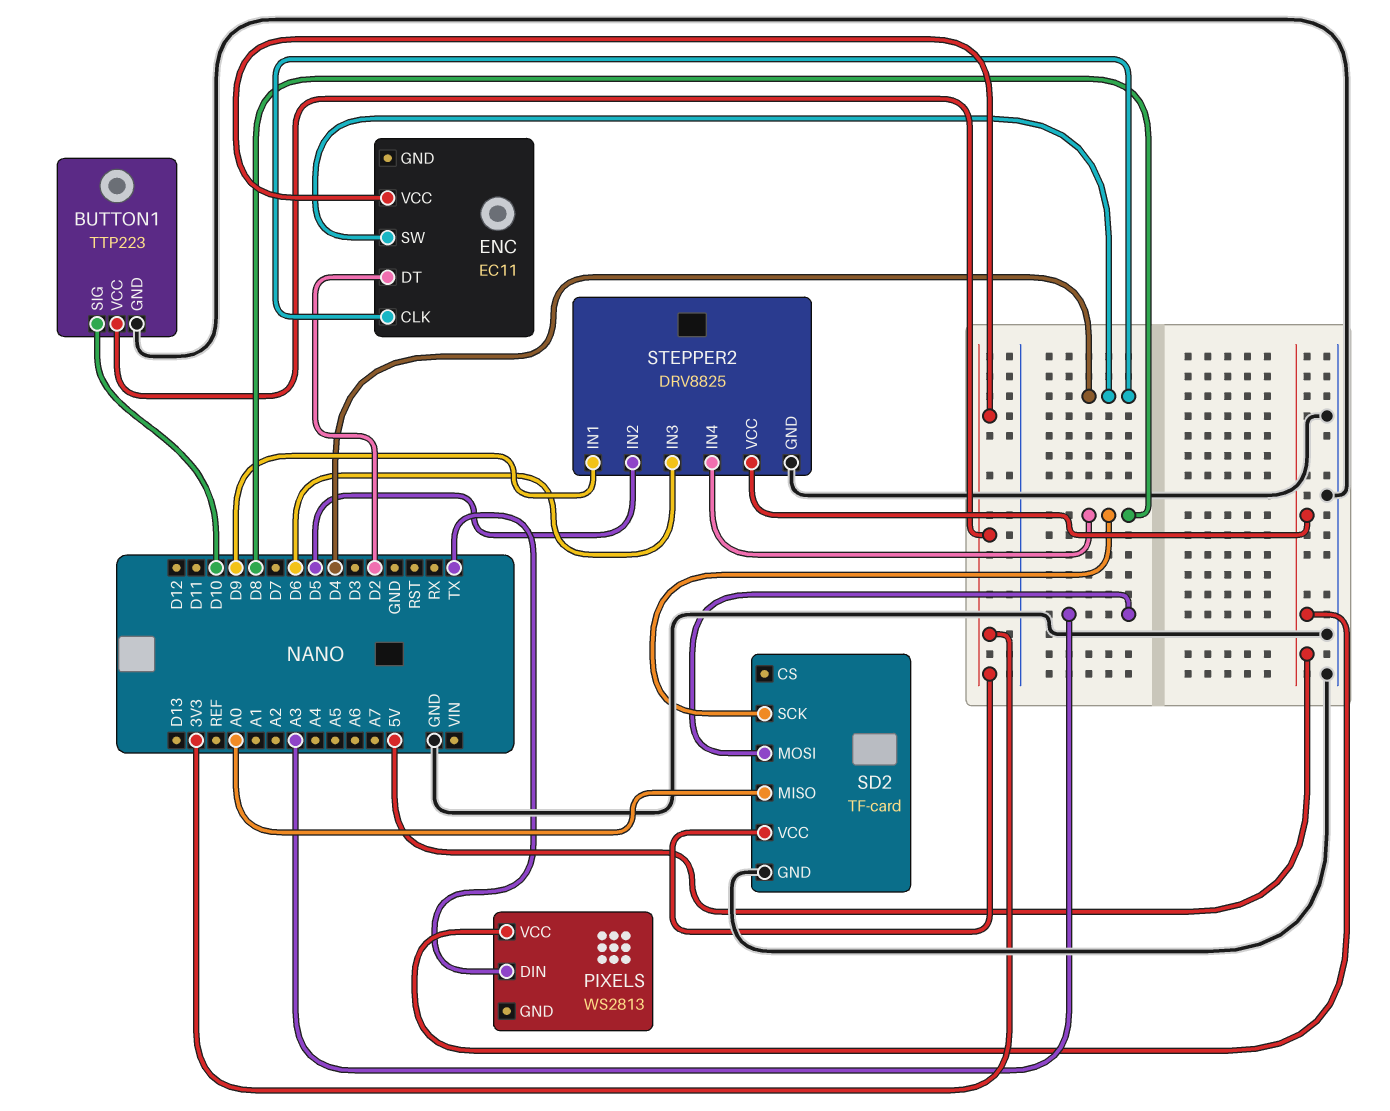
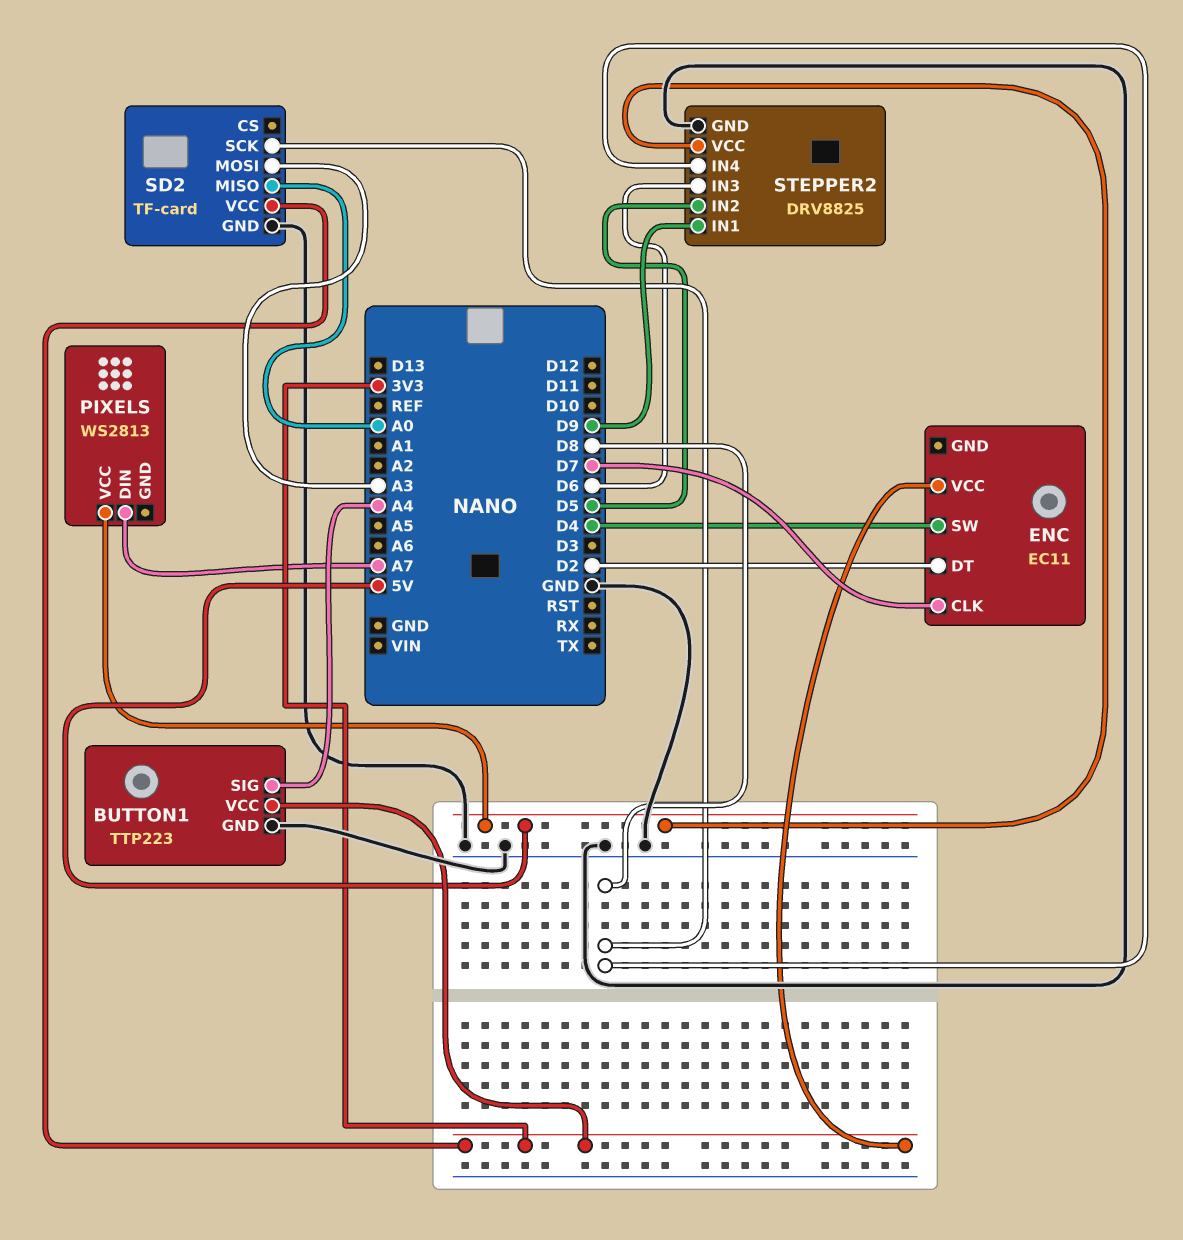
BUTTON1 pin SIG: D10 -> A4
ENC pin CLK: D4 -> D7
PIXELS pin DIN: TX -> A7

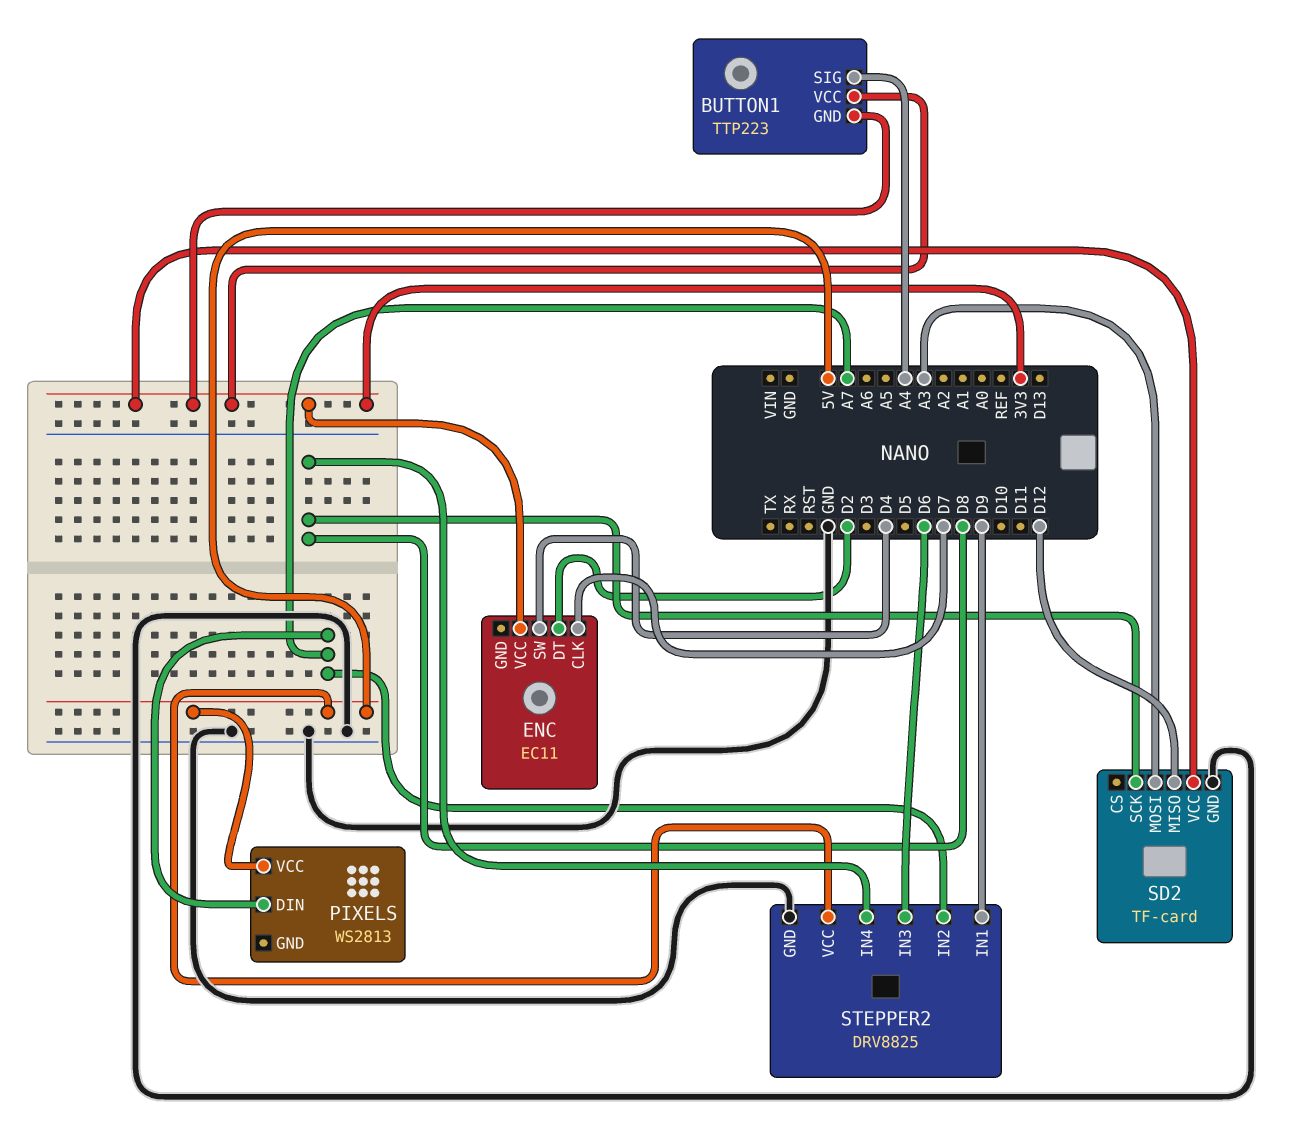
BUTTON1 pin GND: GND -> 3V3
SD2 pin MISO: A0 -> D12
STEPPER2 pin IN2: D5 -> A7

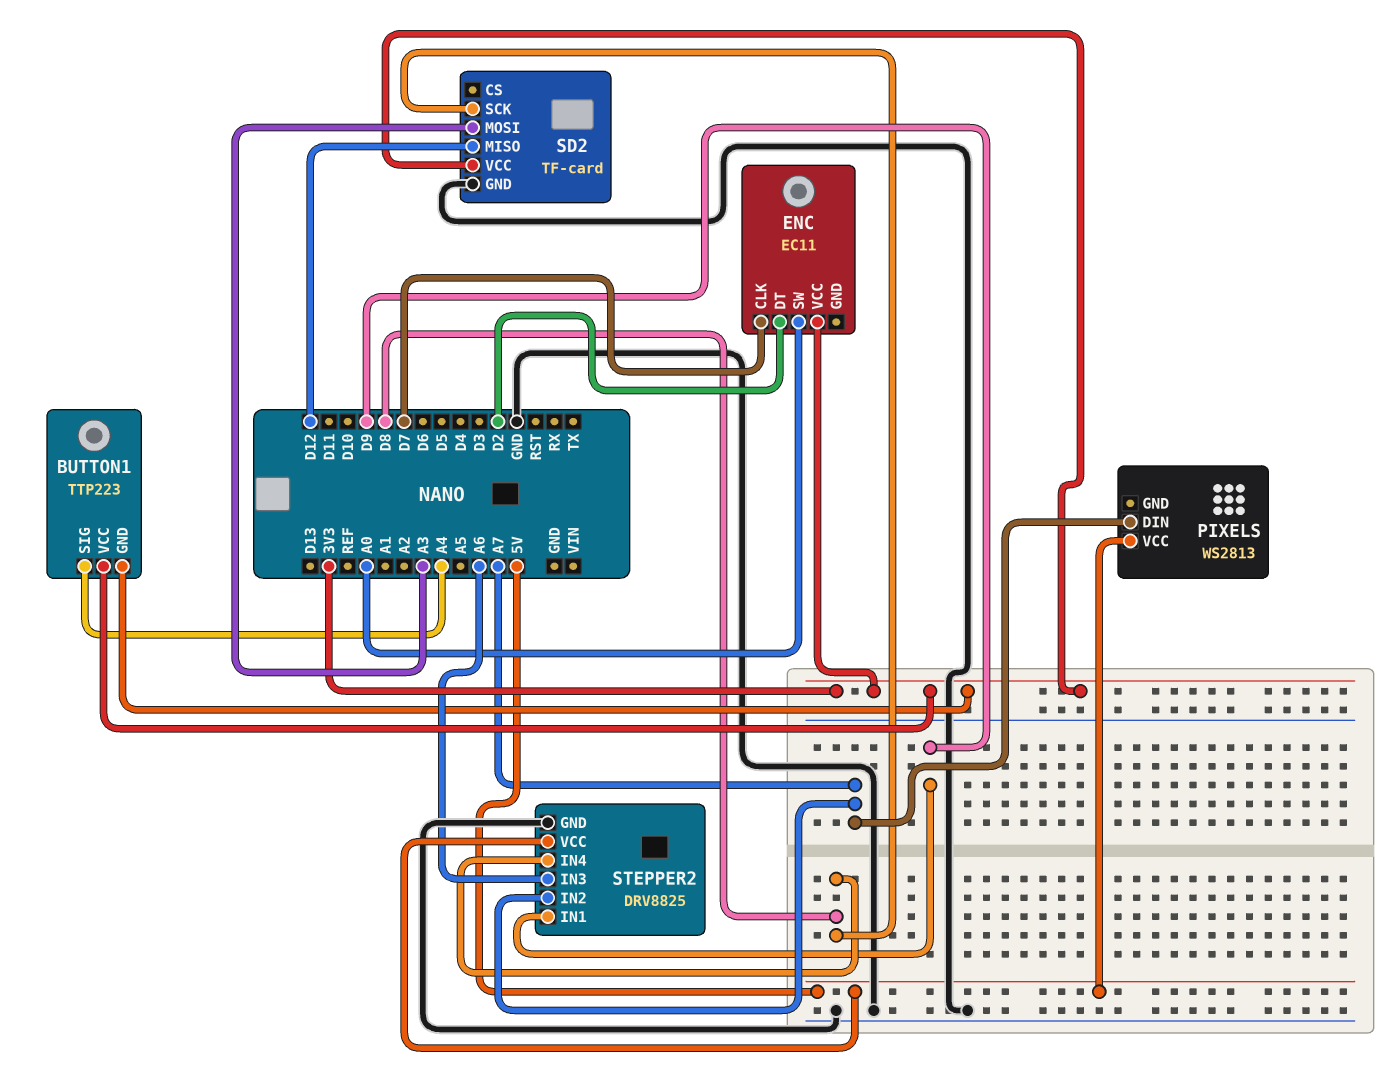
ENC pin SW: D4 -> A0
STEPPER2 pin IN3: D6 -> A6

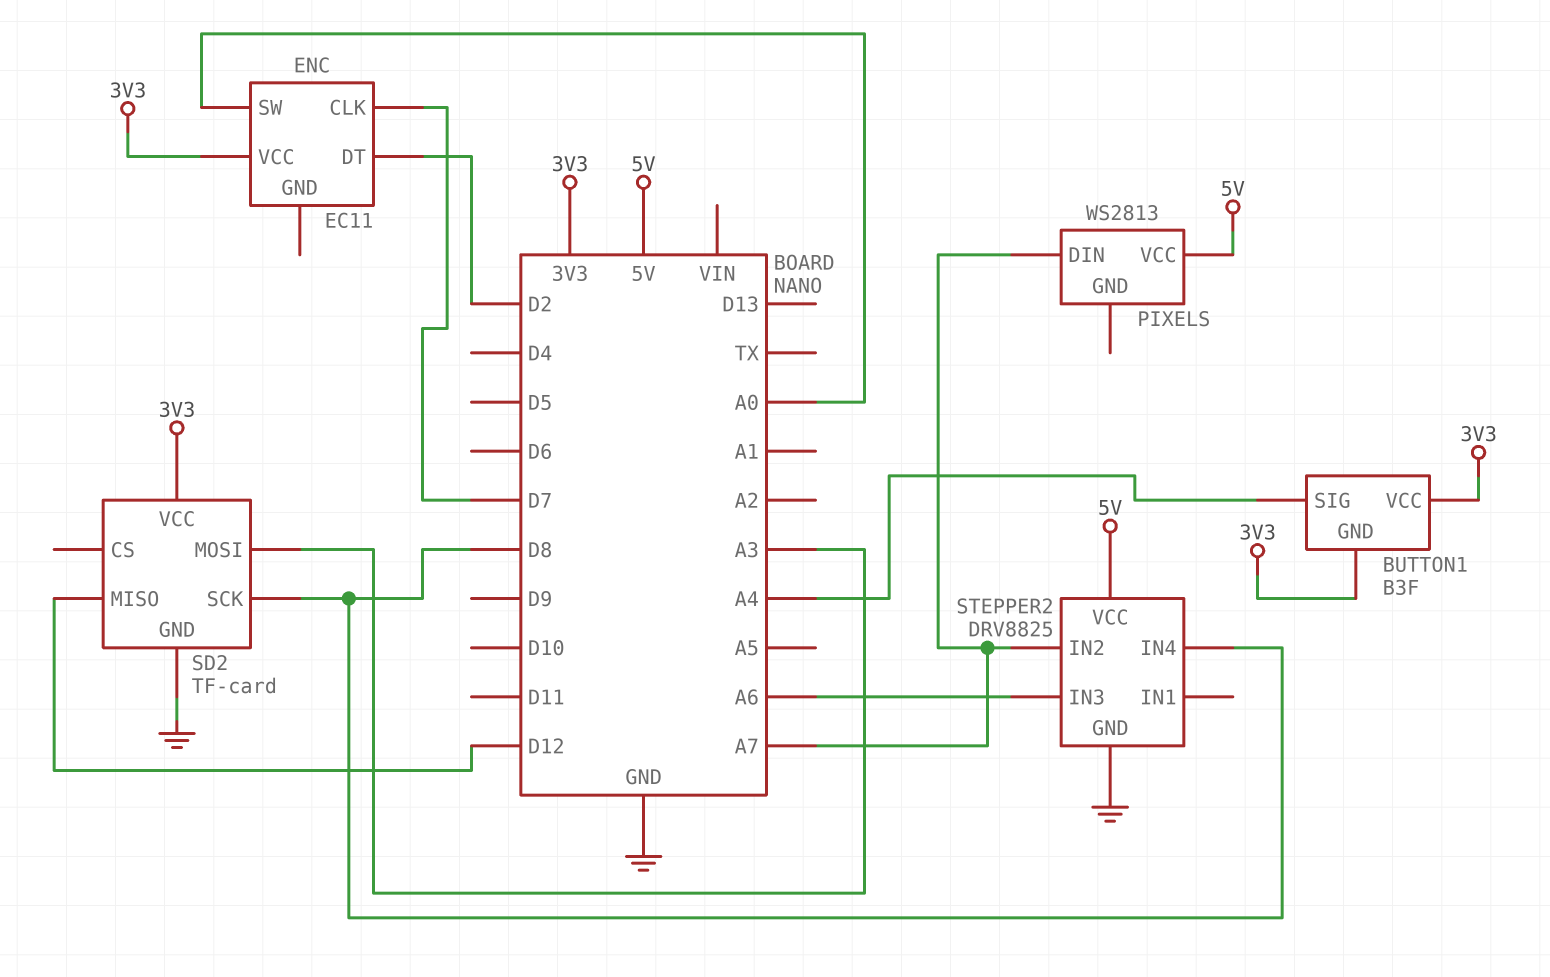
BUTTON1: TTP223 -> B3F
STEPPER2 pin IN1: D9 -> none

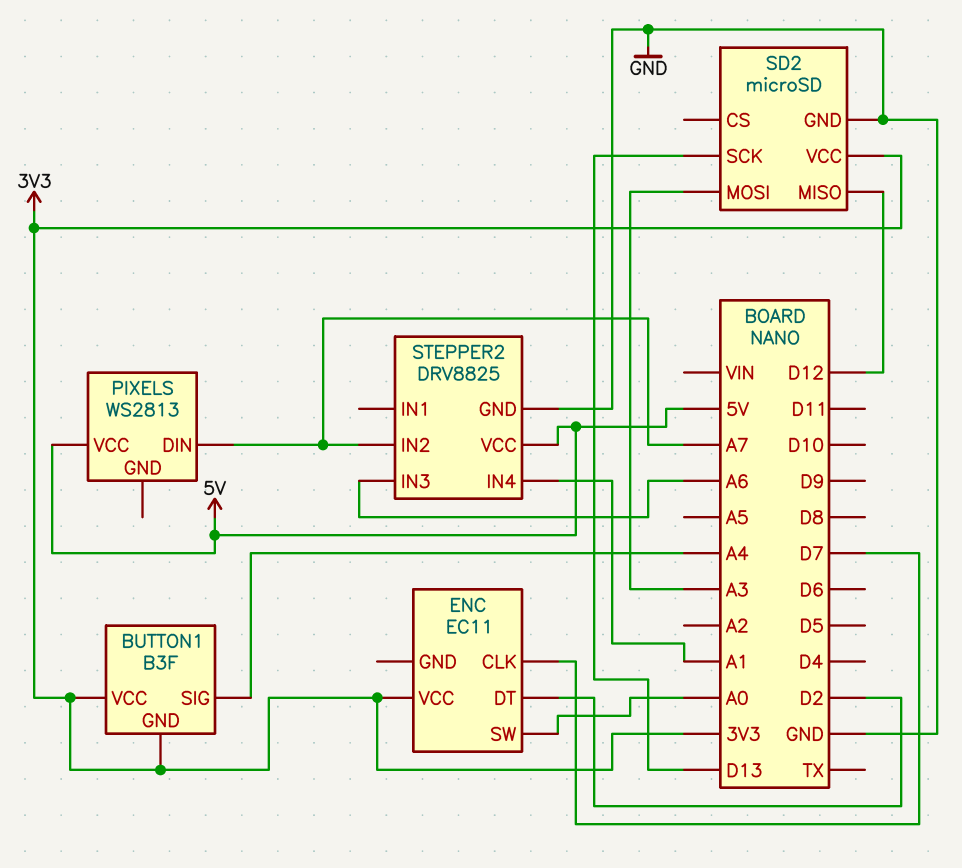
SD2: TF-card -> microSD
SD2 pin SCK: D8 -> D13
STEPPER2 pin IN4: D8 -> A1

